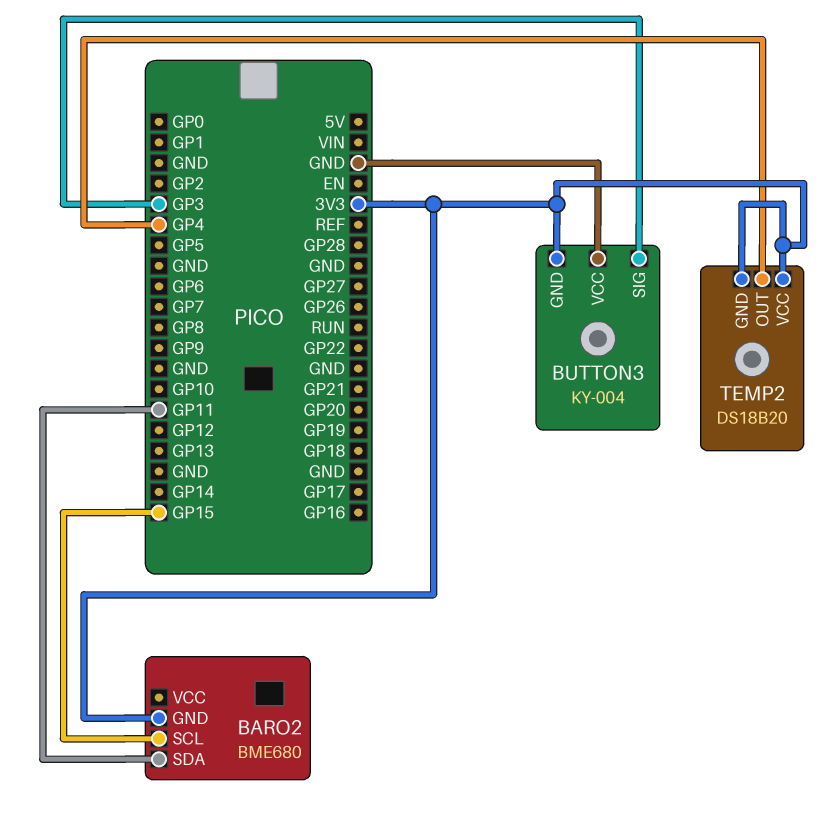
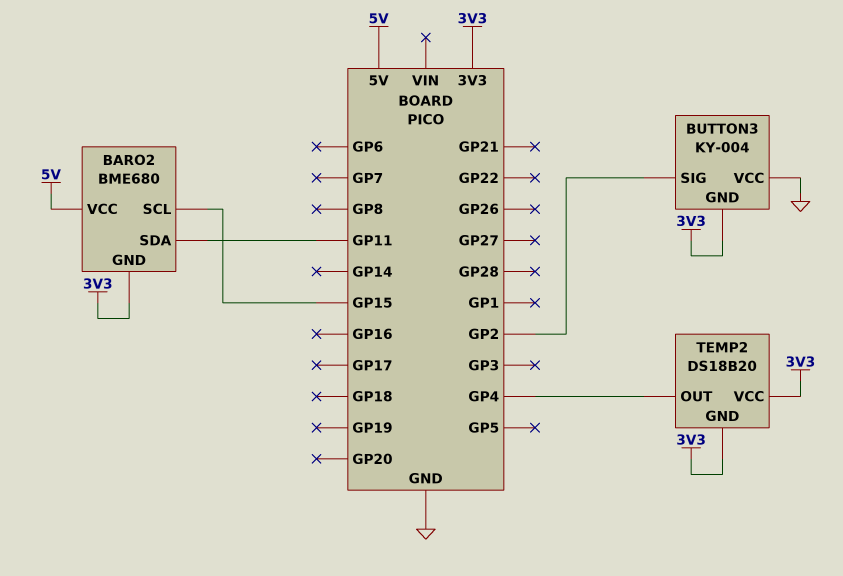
BARO2 pin VCC: none -> 5V
BUTTON3 pin SIG: GP3 -> GP2

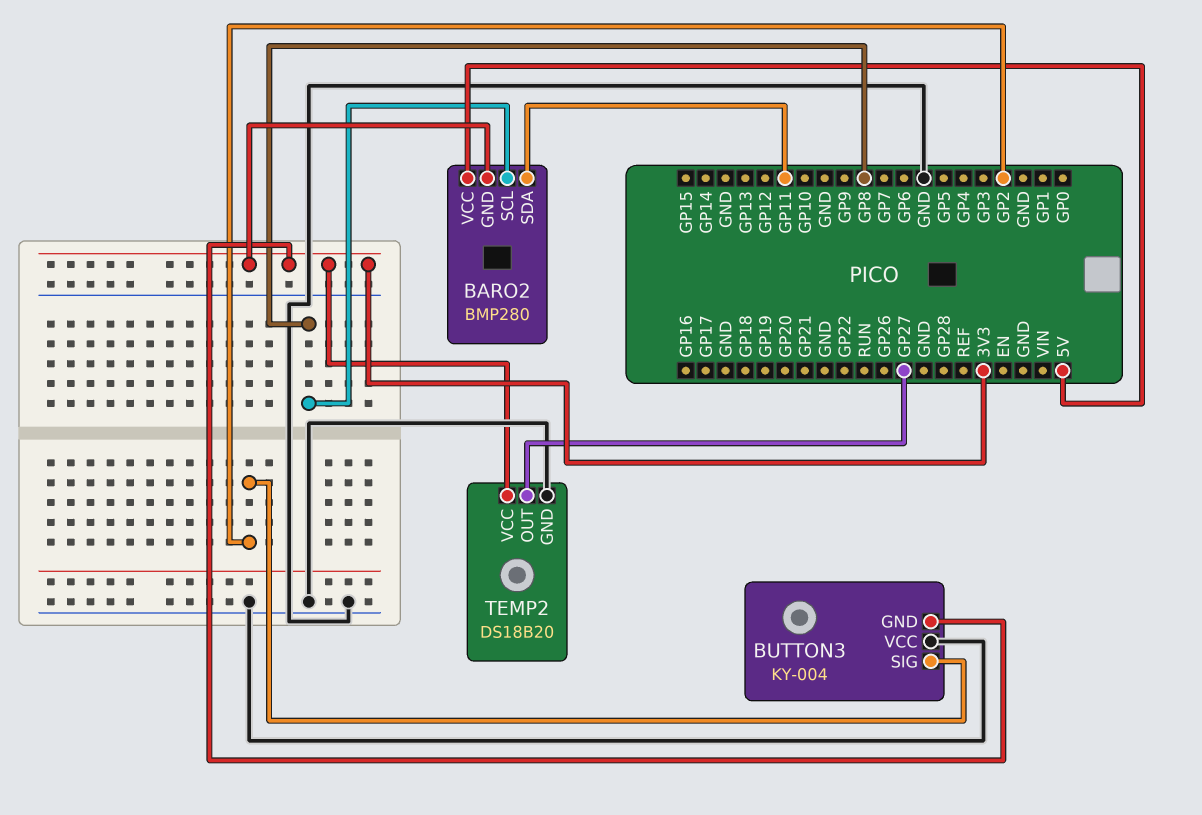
BARO2: BME680 -> BMP280
BARO2 pin SCL: GP15 -> GP8
TEMP2 pin GND: 3V3 -> GND
TEMP2 pin OUT: GP4 -> GP27

